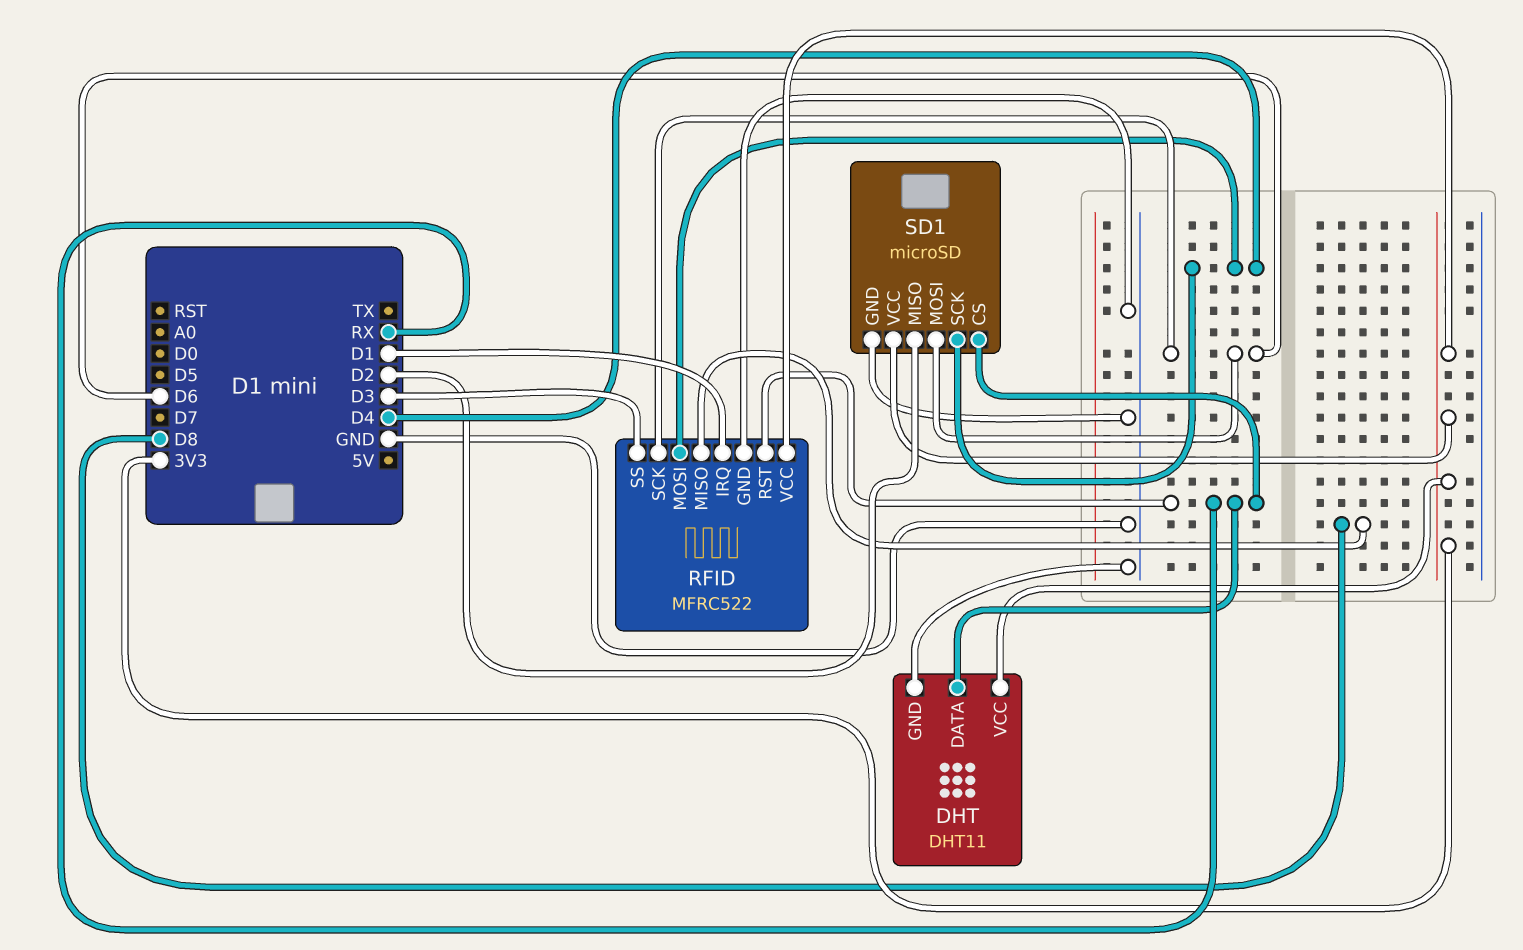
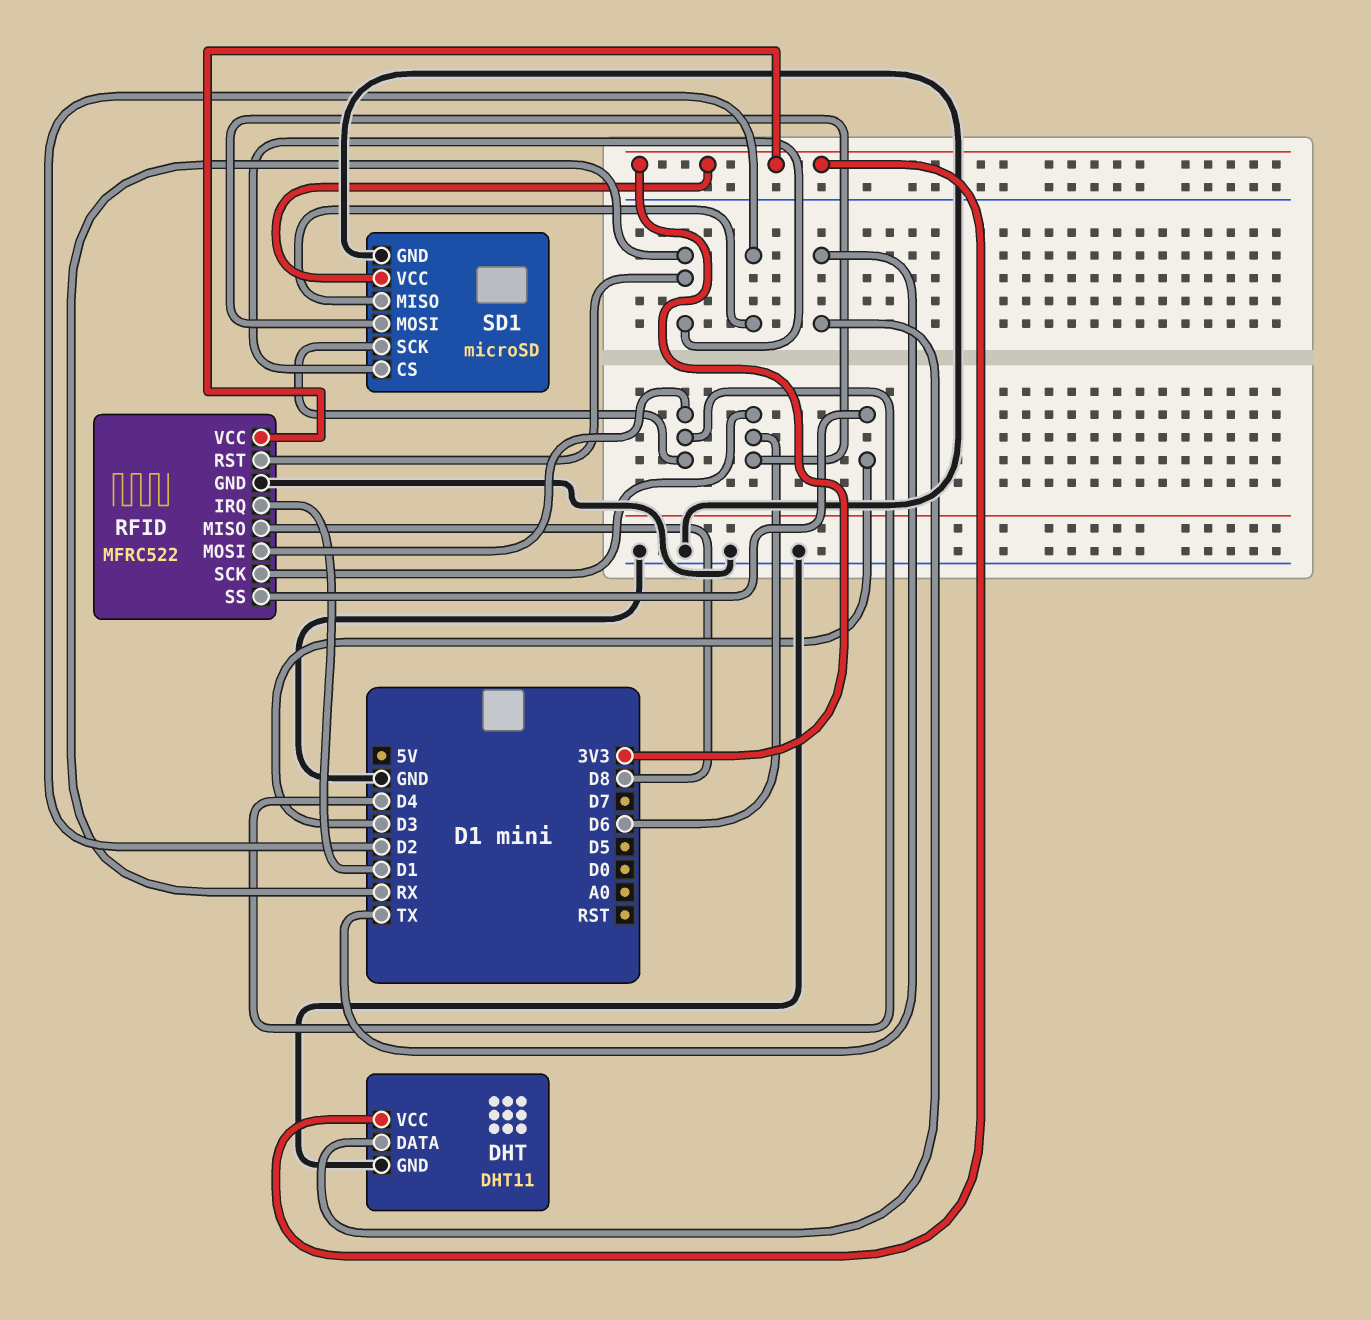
DHT pin DATA: RX -> TX

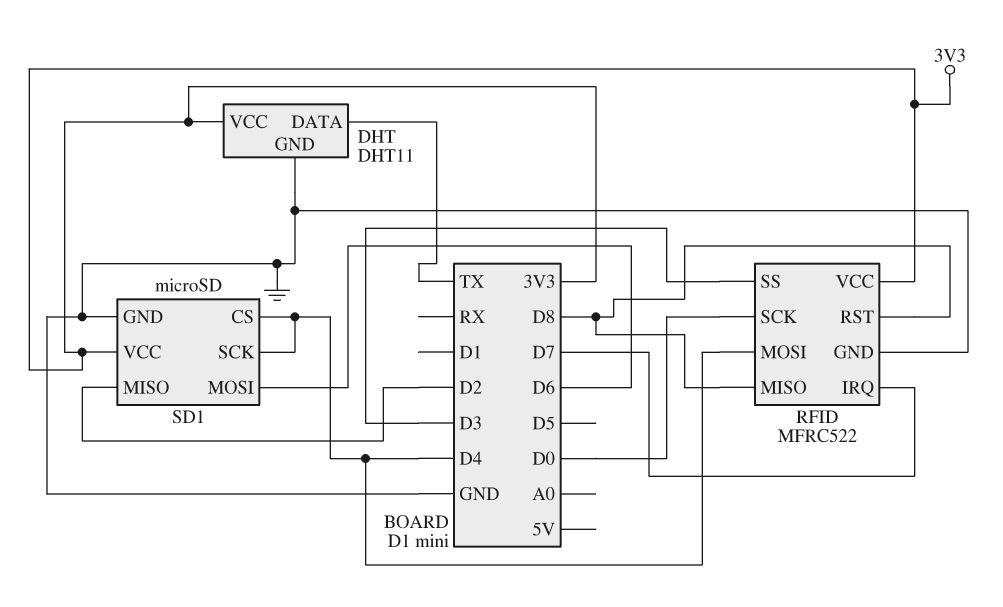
RFID pin IRQ: D1 -> D7
RFID pin RST: RX -> D8
RFID pin SCK: D6 -> D0
SD1 pin CS: RX -> D4

